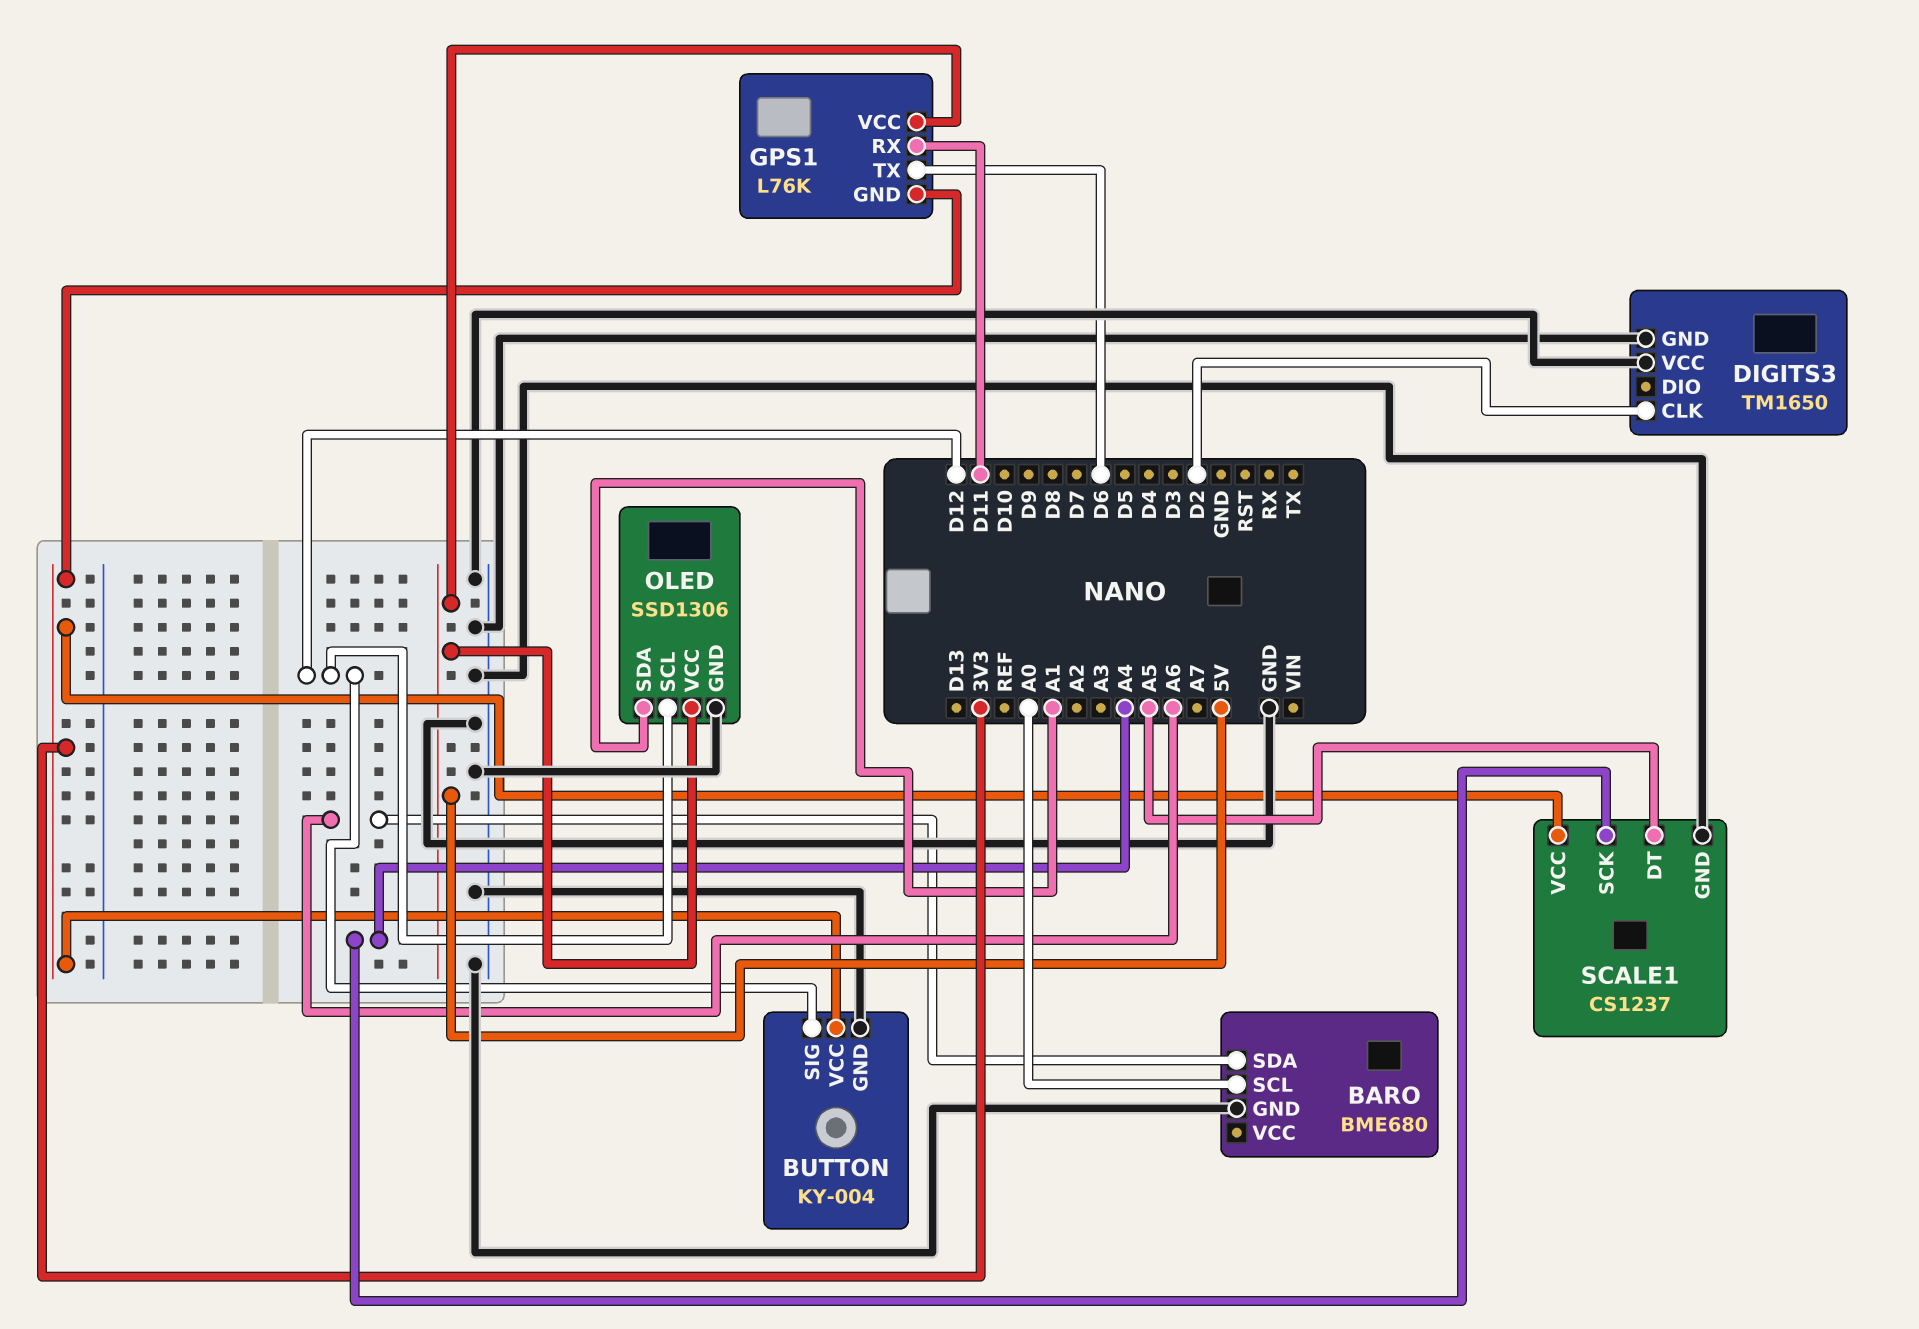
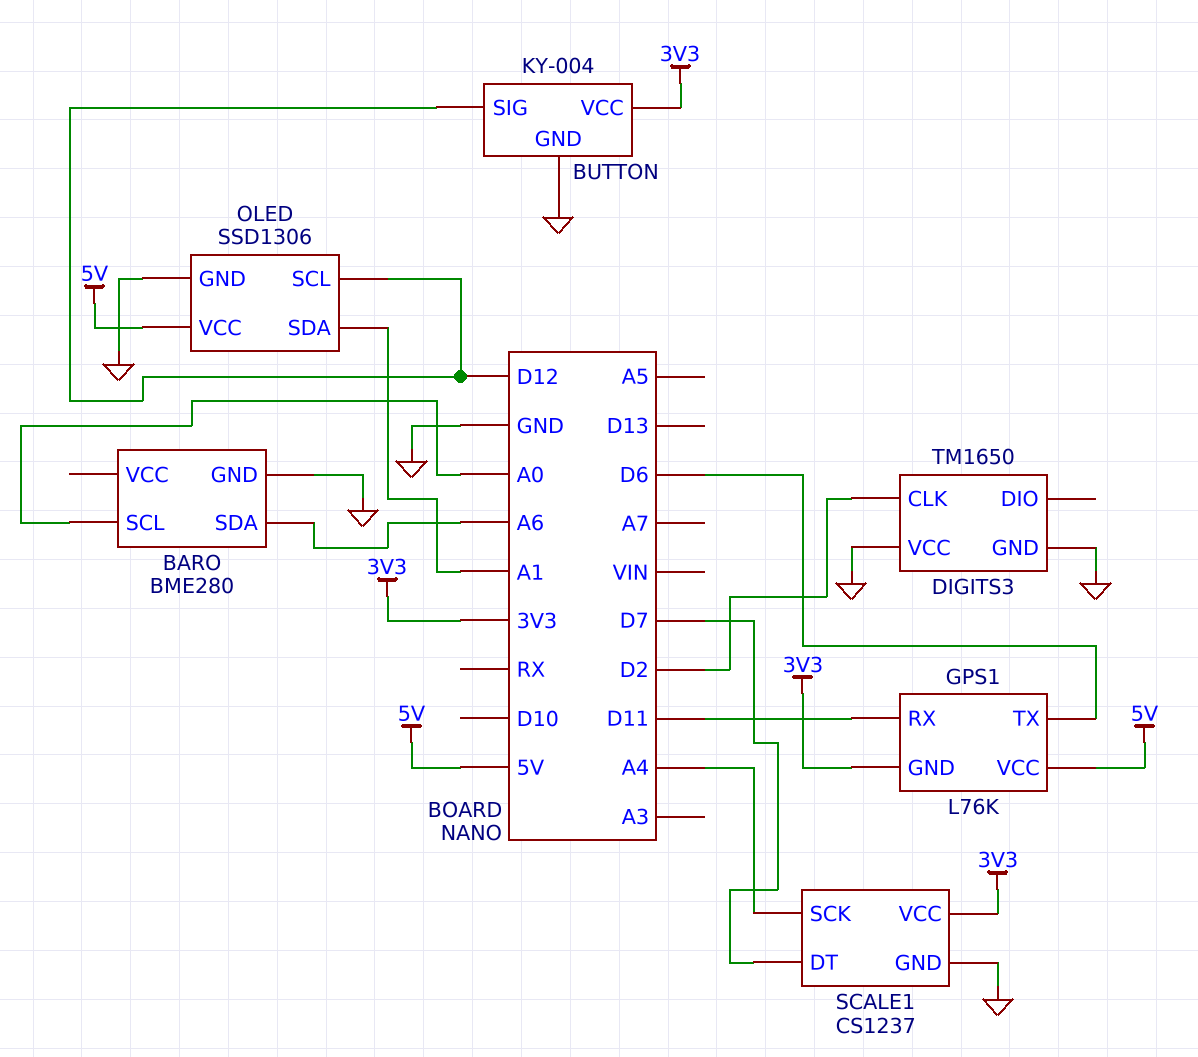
BARO: BME680 -> BME280
SCALE1 pin DT: A5 -> D7

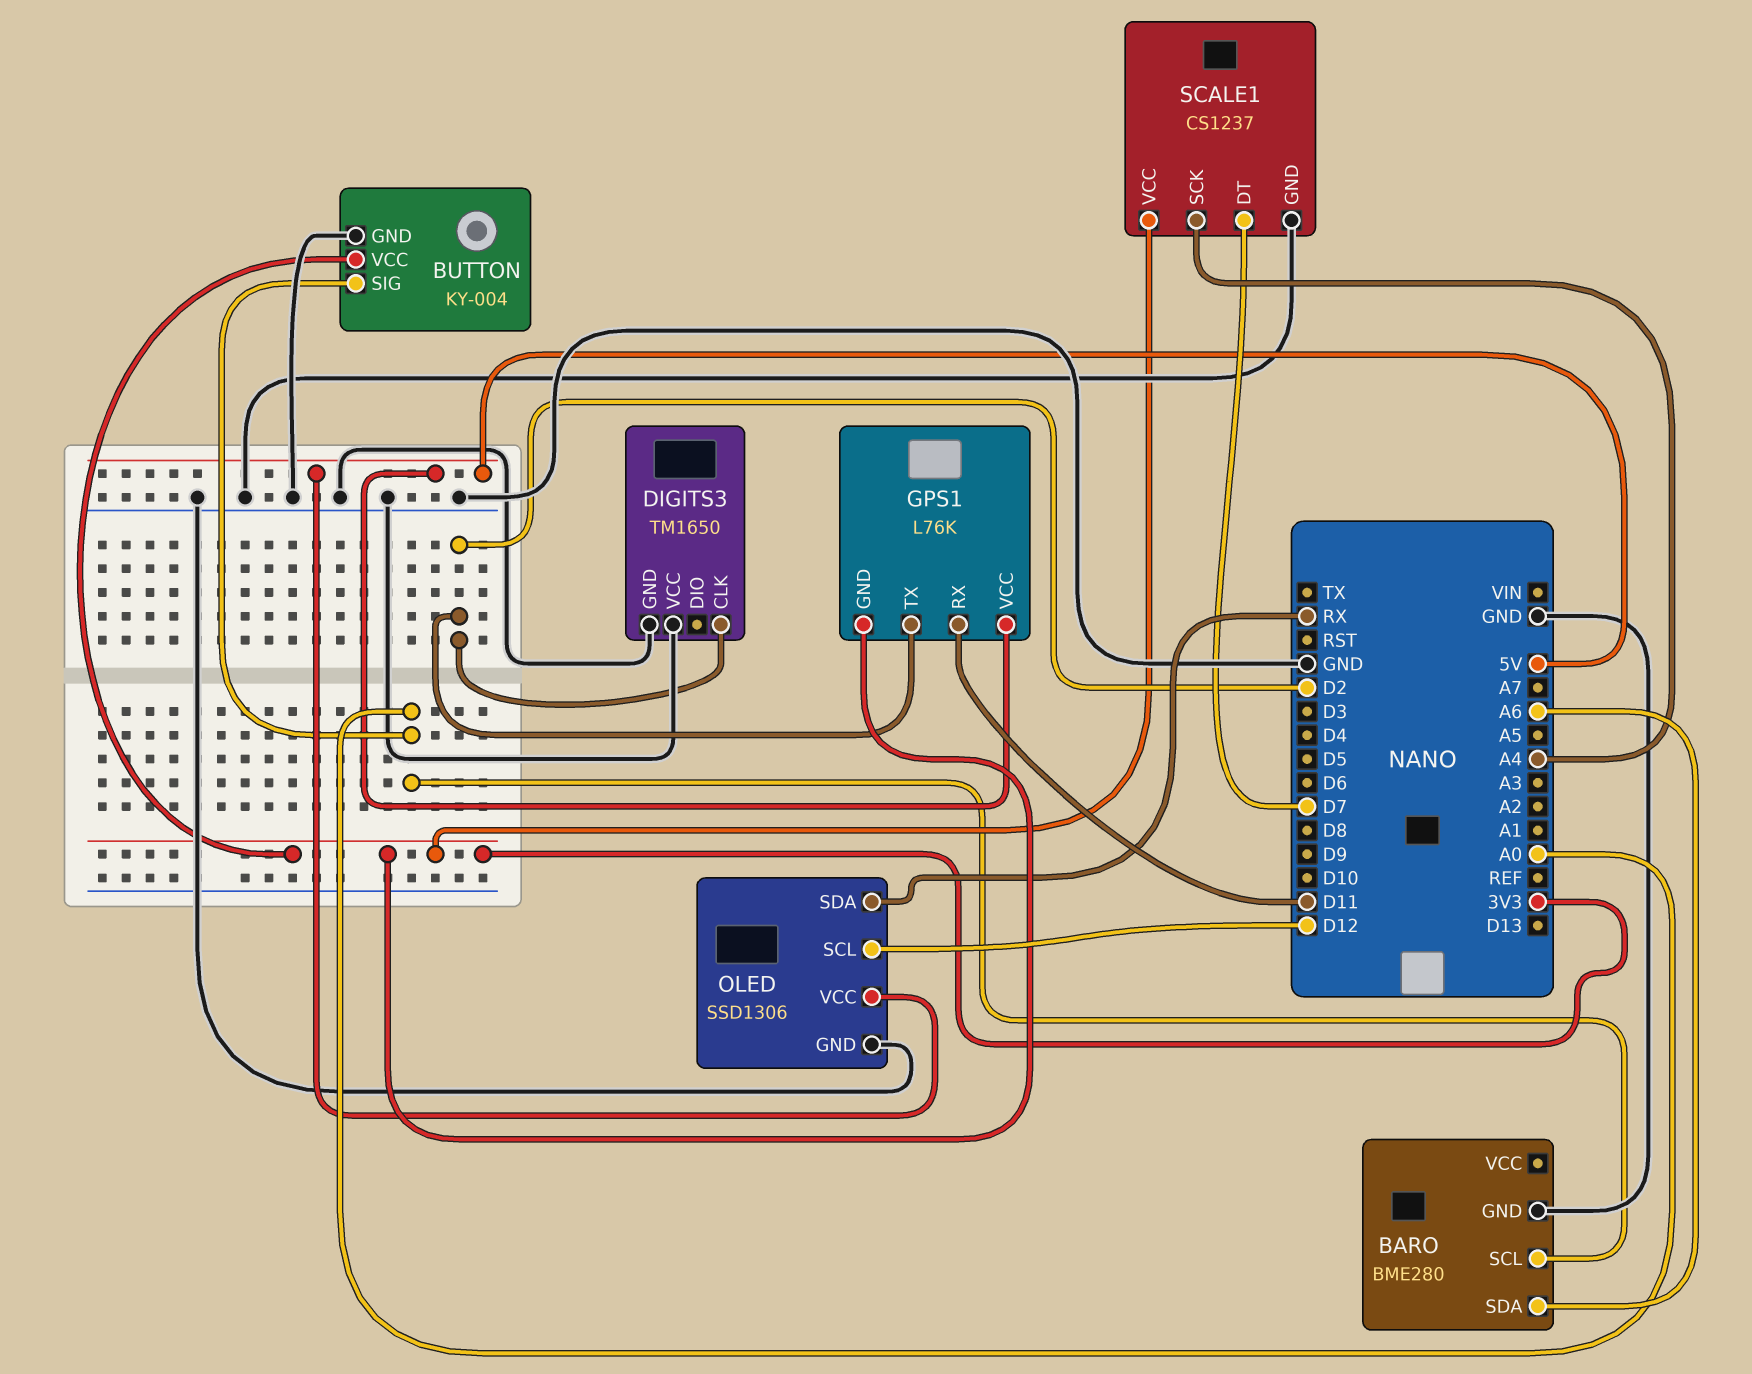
BUTTON pin SIG: D12 -> A0
GPS1 pin TX: D6 -> D2
OLED pin SDA: A1 -> RX

